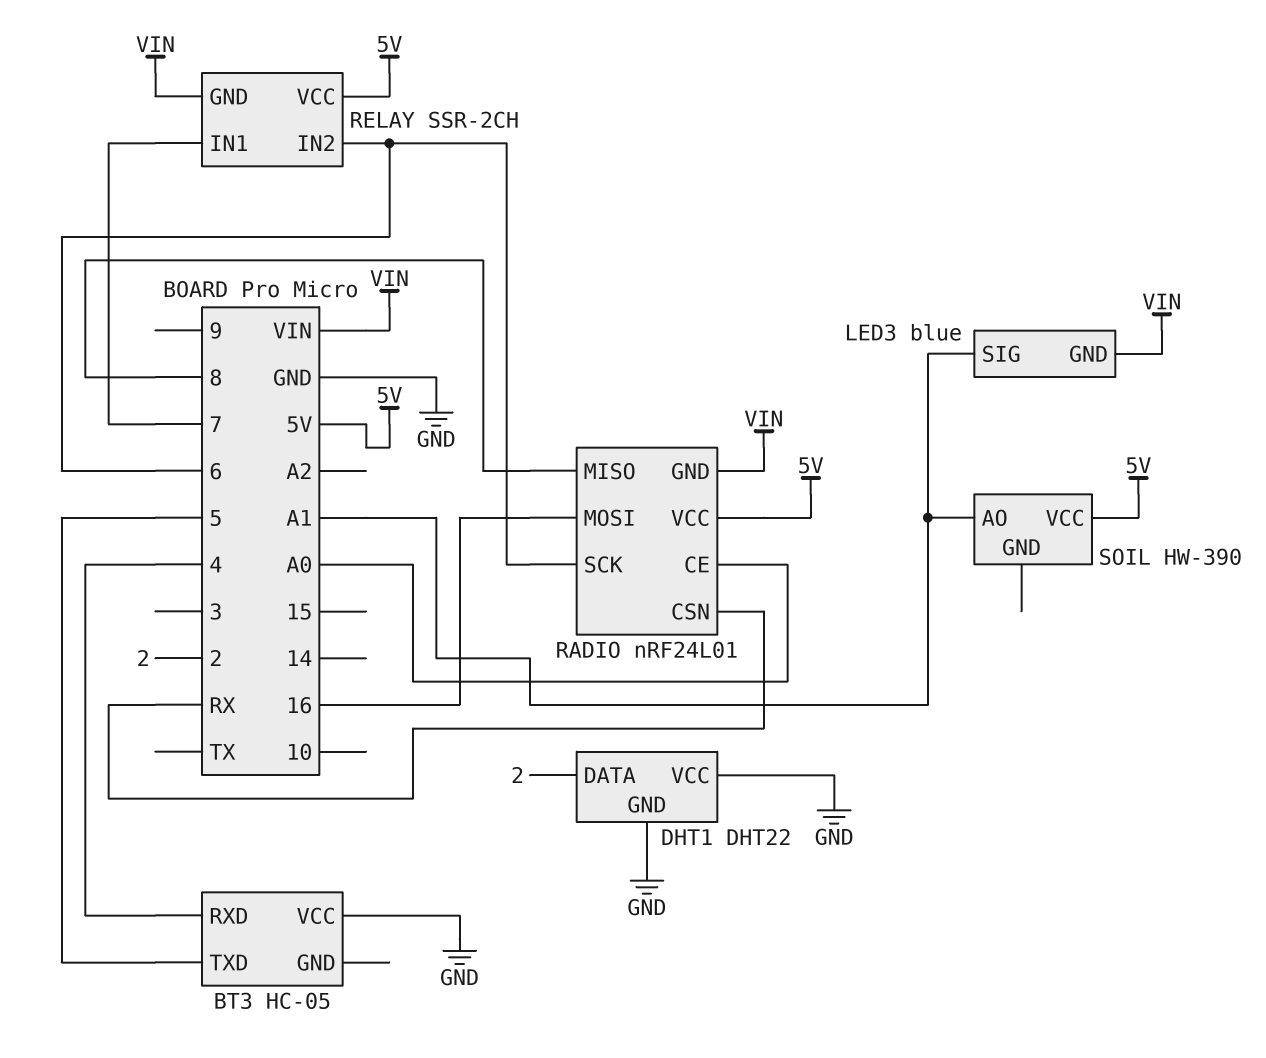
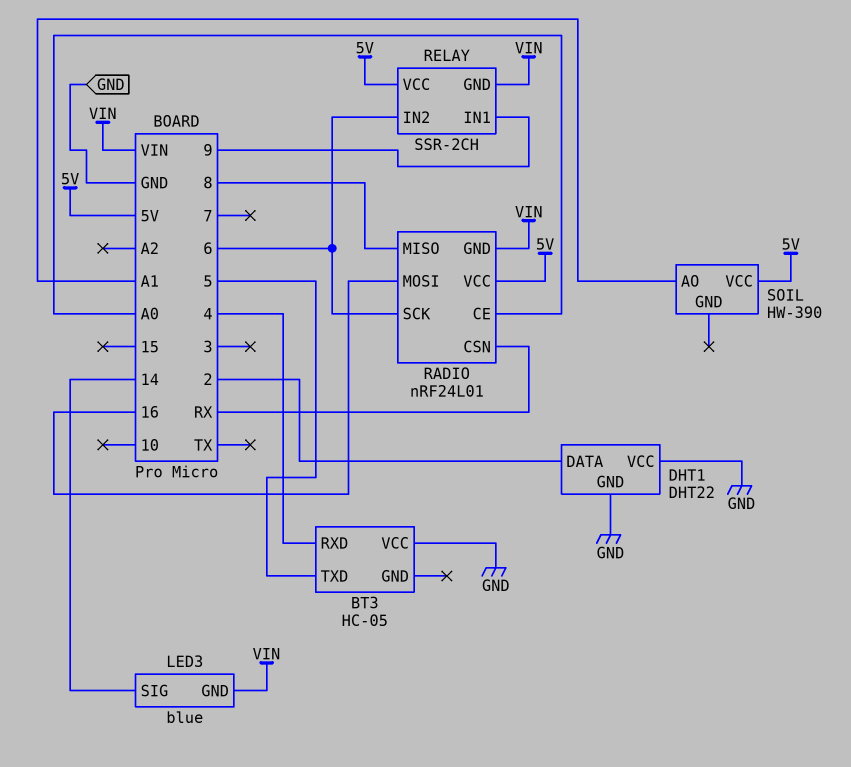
LED3 pin SIG: A1 -> 14
RELAY pin IN1: 7 -> 9

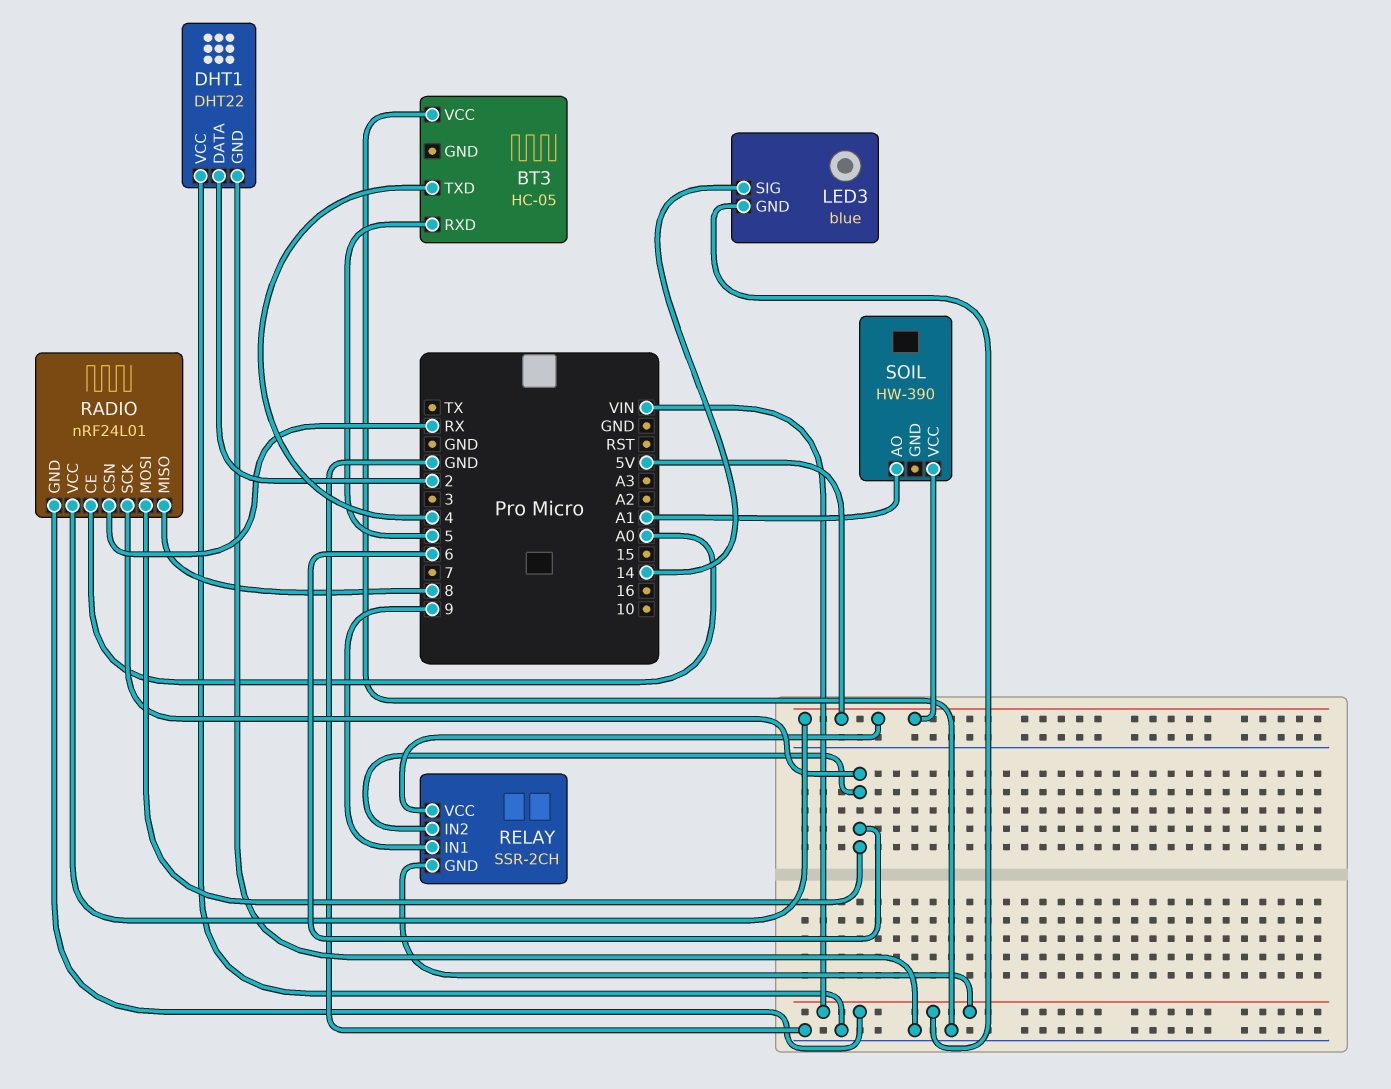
BT3 pin RXD: 4 -> 5
BT3 pin TXD: 5 -> 4
RADIO pin MOSI: 16 -> 6

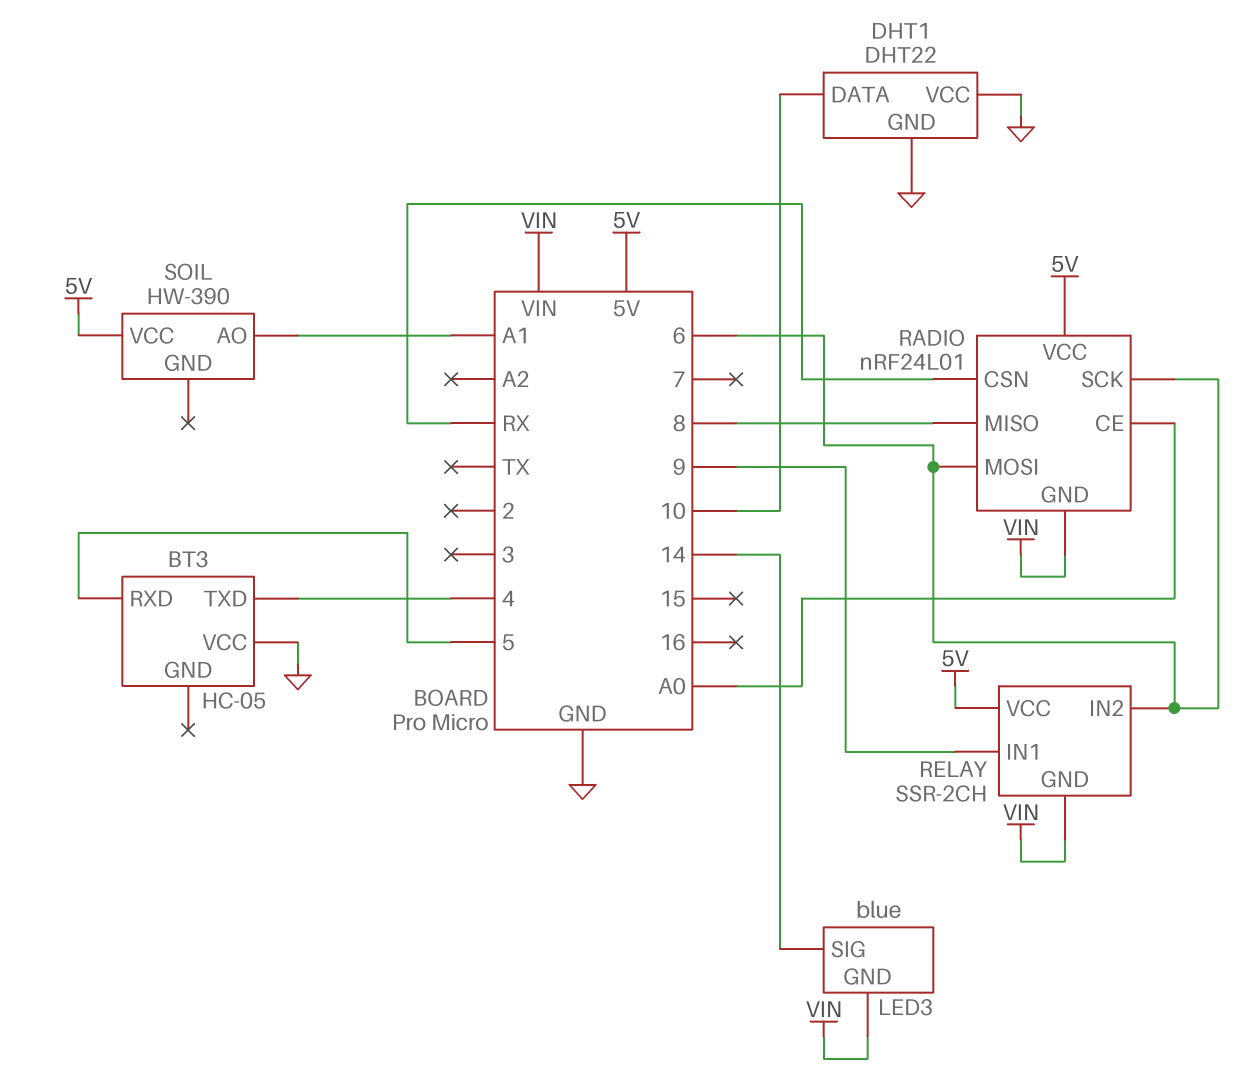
DHT1 pin DATA: 2 -> 10

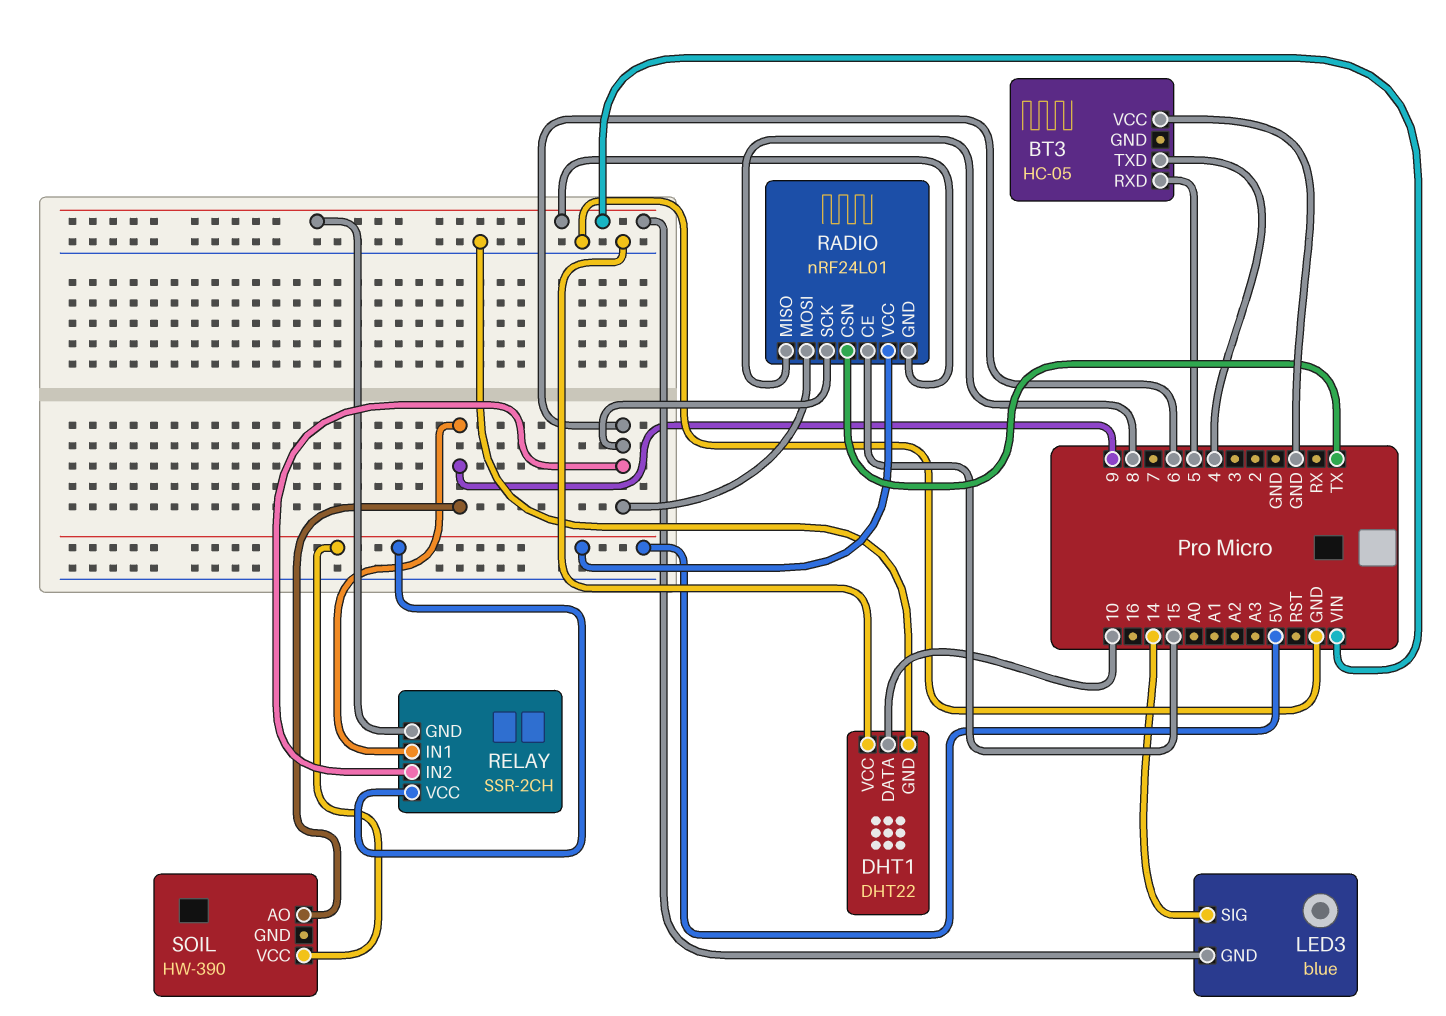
RADIO pin CE: A0 -> 15
RADIO pin CSN: RX -> TX
SOIL pin AO: A1 -> 9

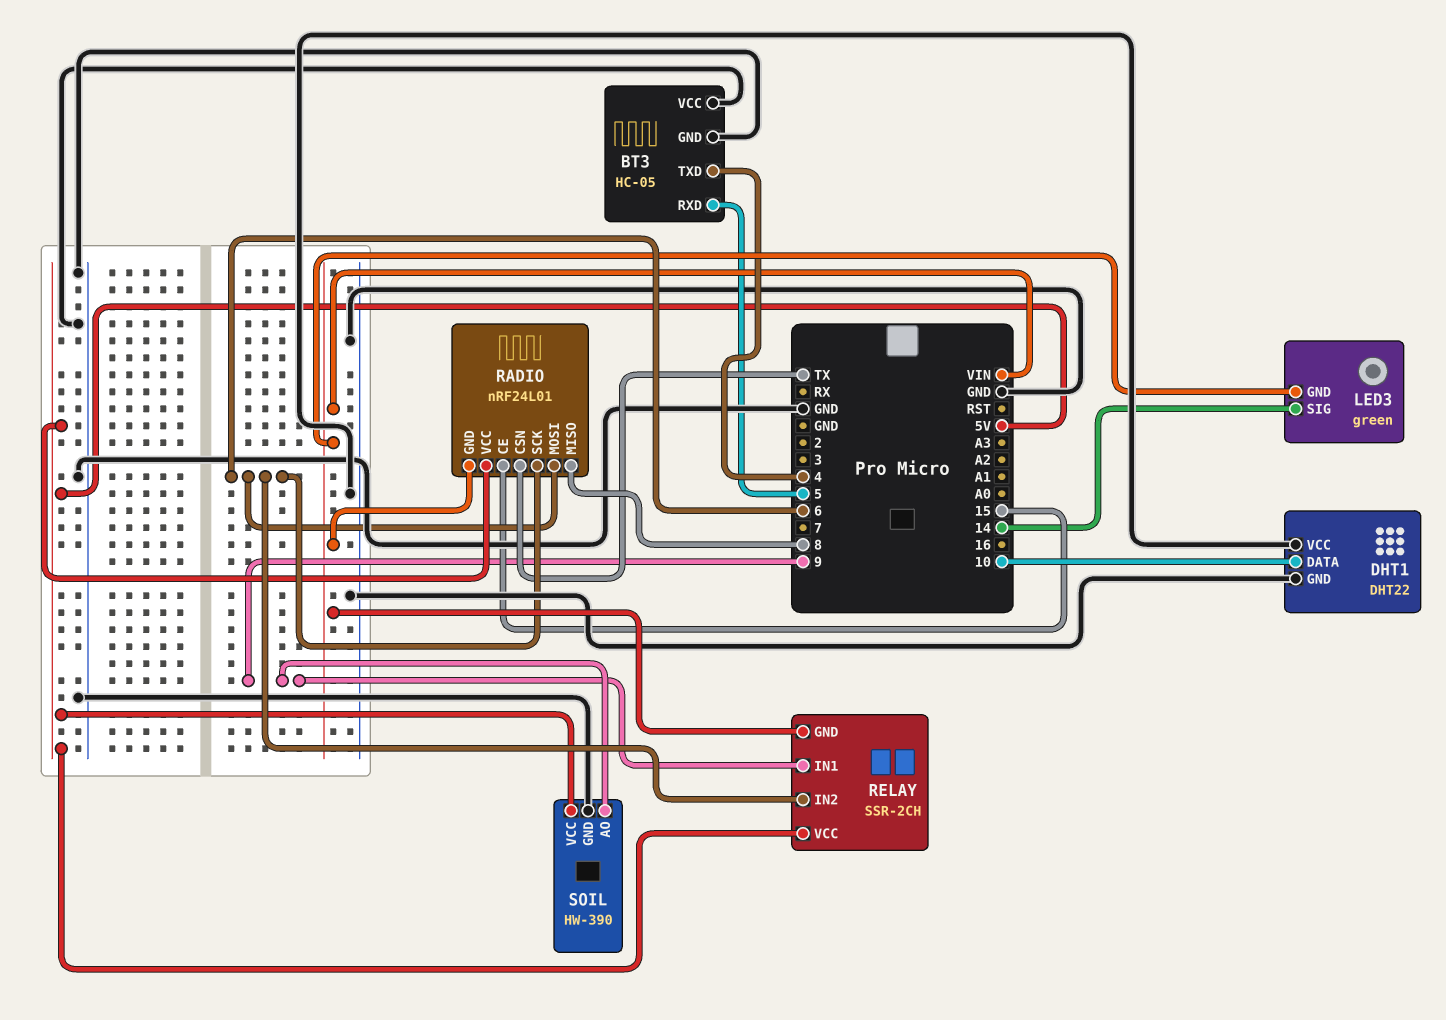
BT3 pin GND: none -> GND
LED3: blue -> green
SOIL pin GND: none -> GND

